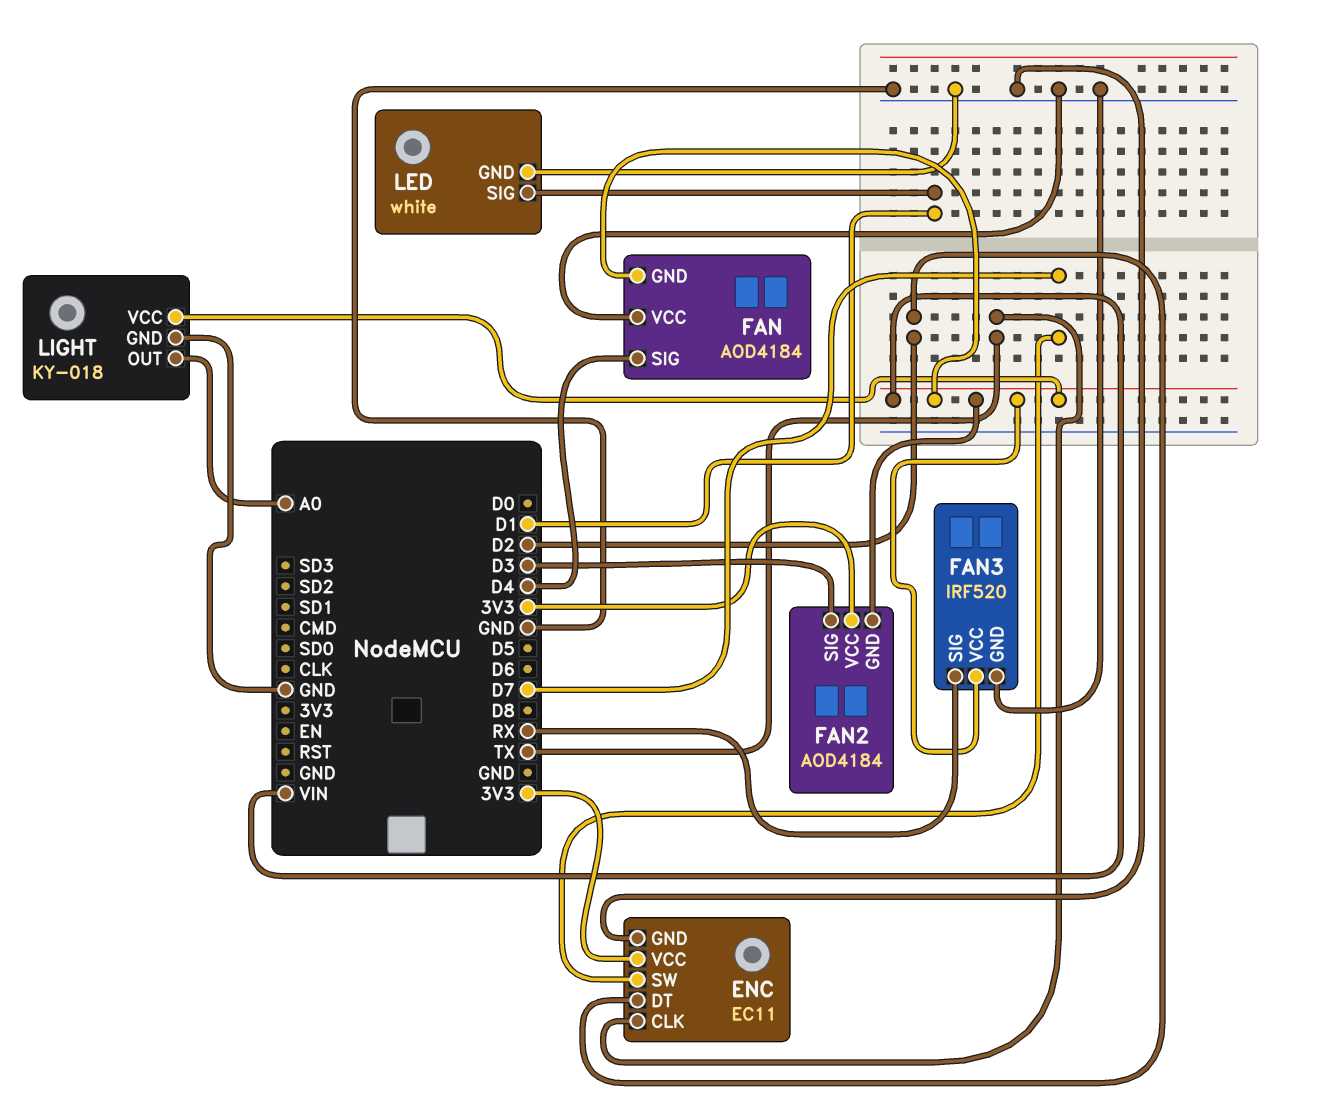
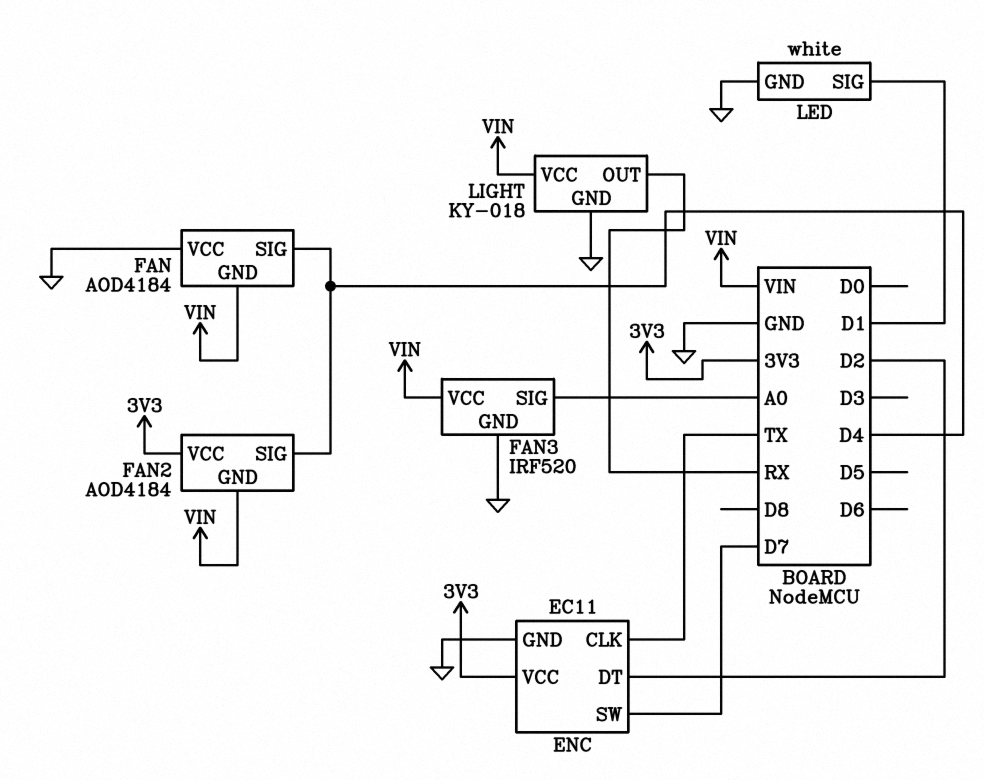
FAN2 pin SIG: D3 -> D4
FAN3 pin SIG: RX -> A0
LIGHT pin OUT: A0 -> RX

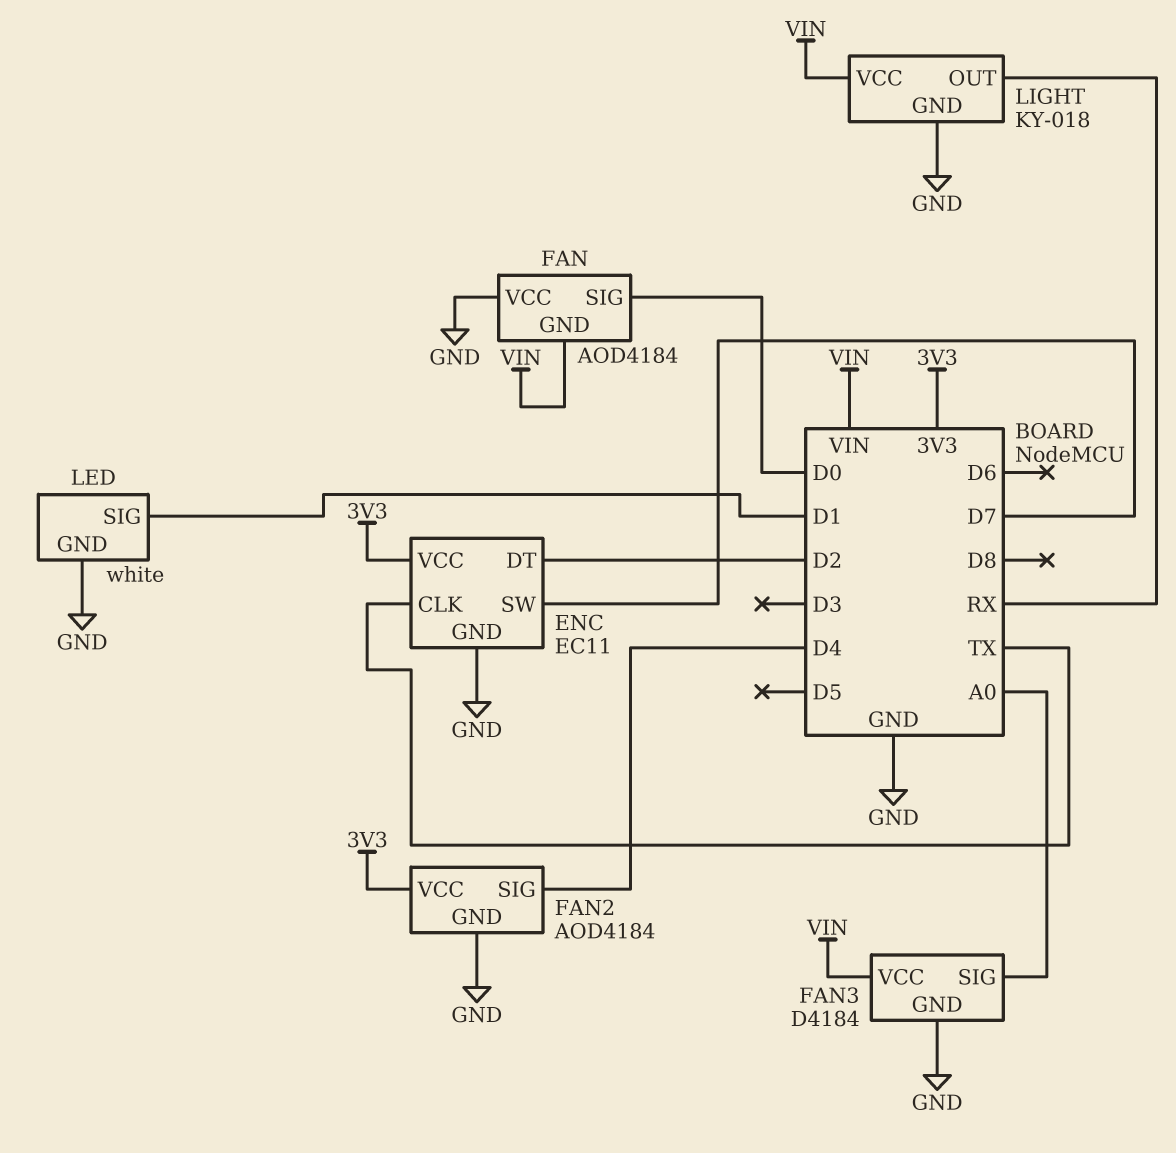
FAN pin SIG: D4 -> D0
FAN2 pin GND: VIN -> GND
FAN3: IRF520 -> D4184

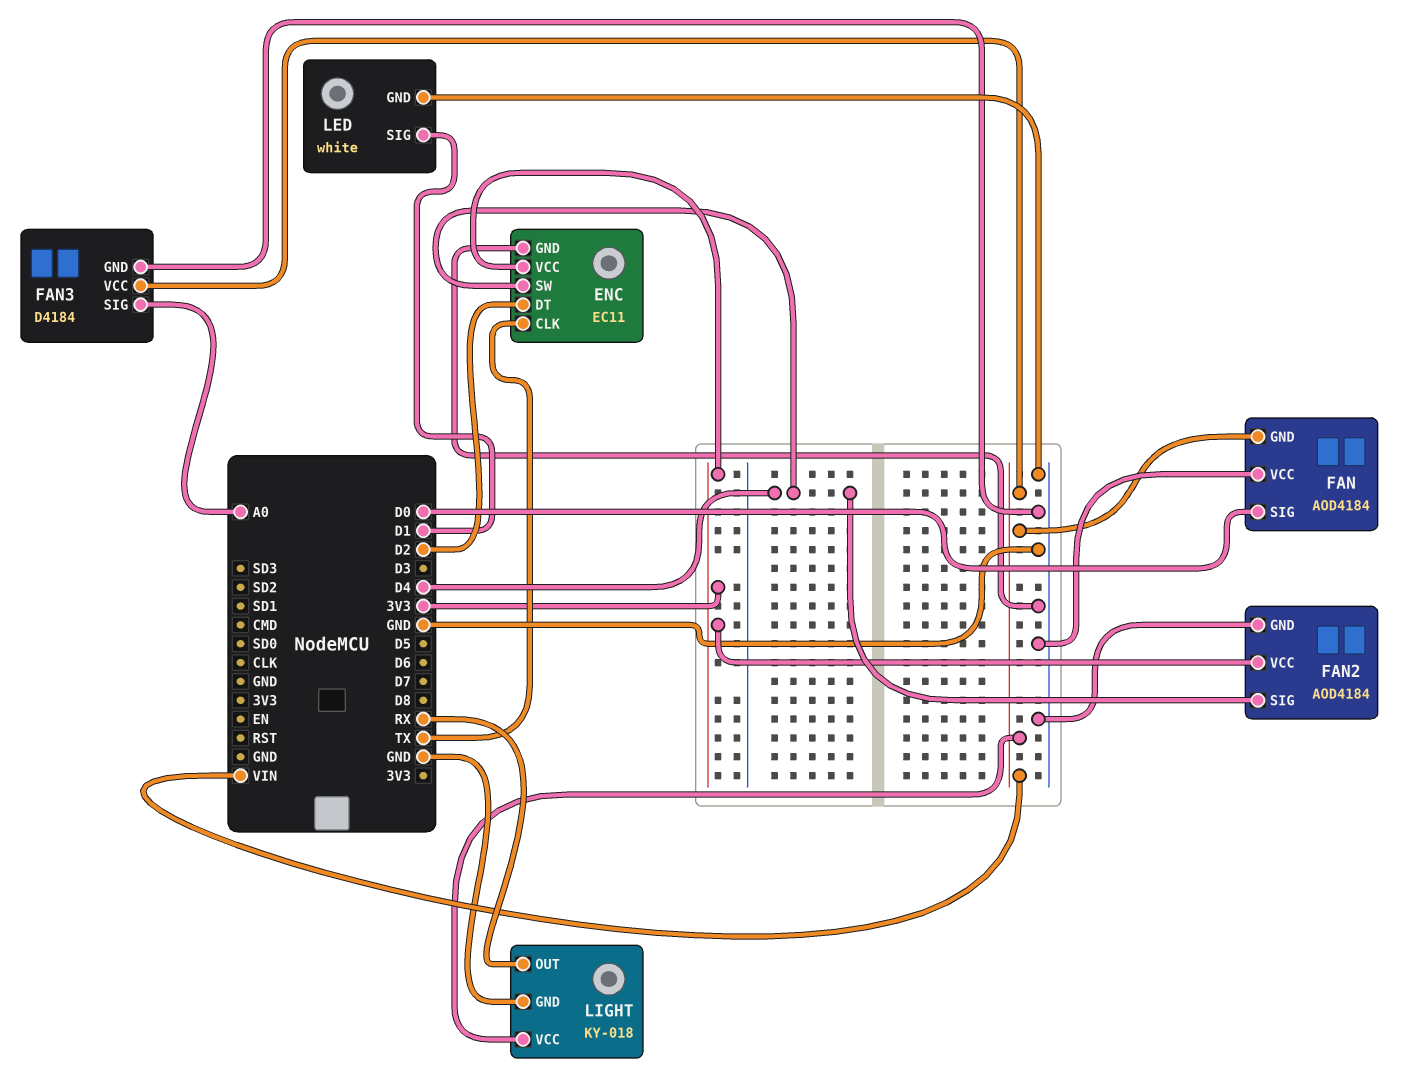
ENC pin SW: D7 -> D4

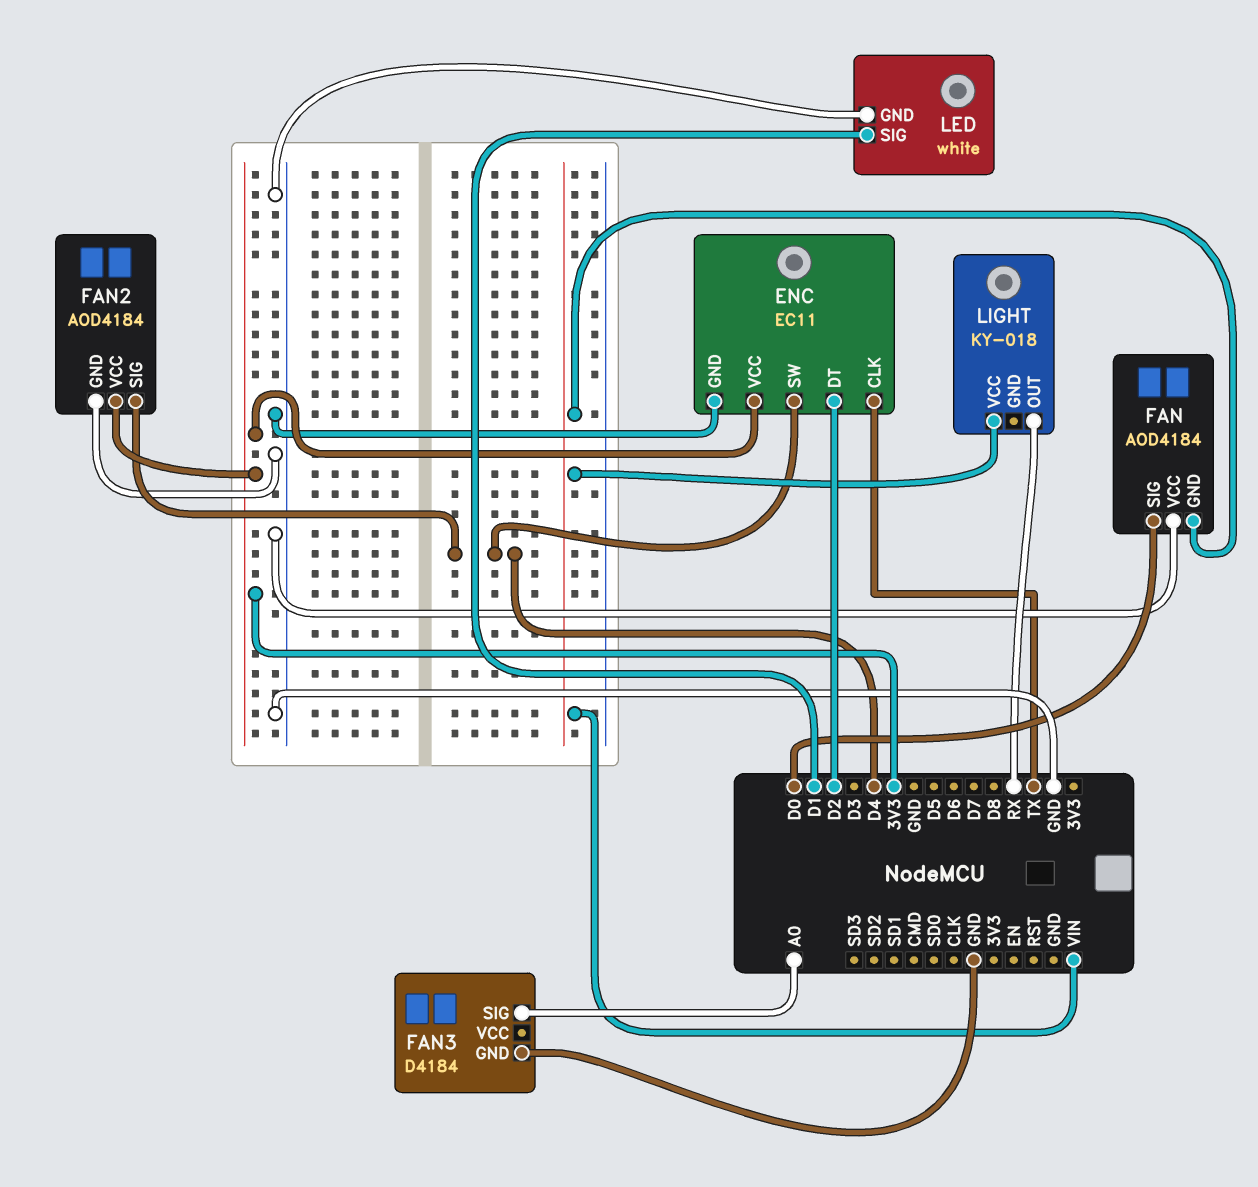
FAN3 pin VCC: VIN -> none
LIGHT pin GND: GND -> none

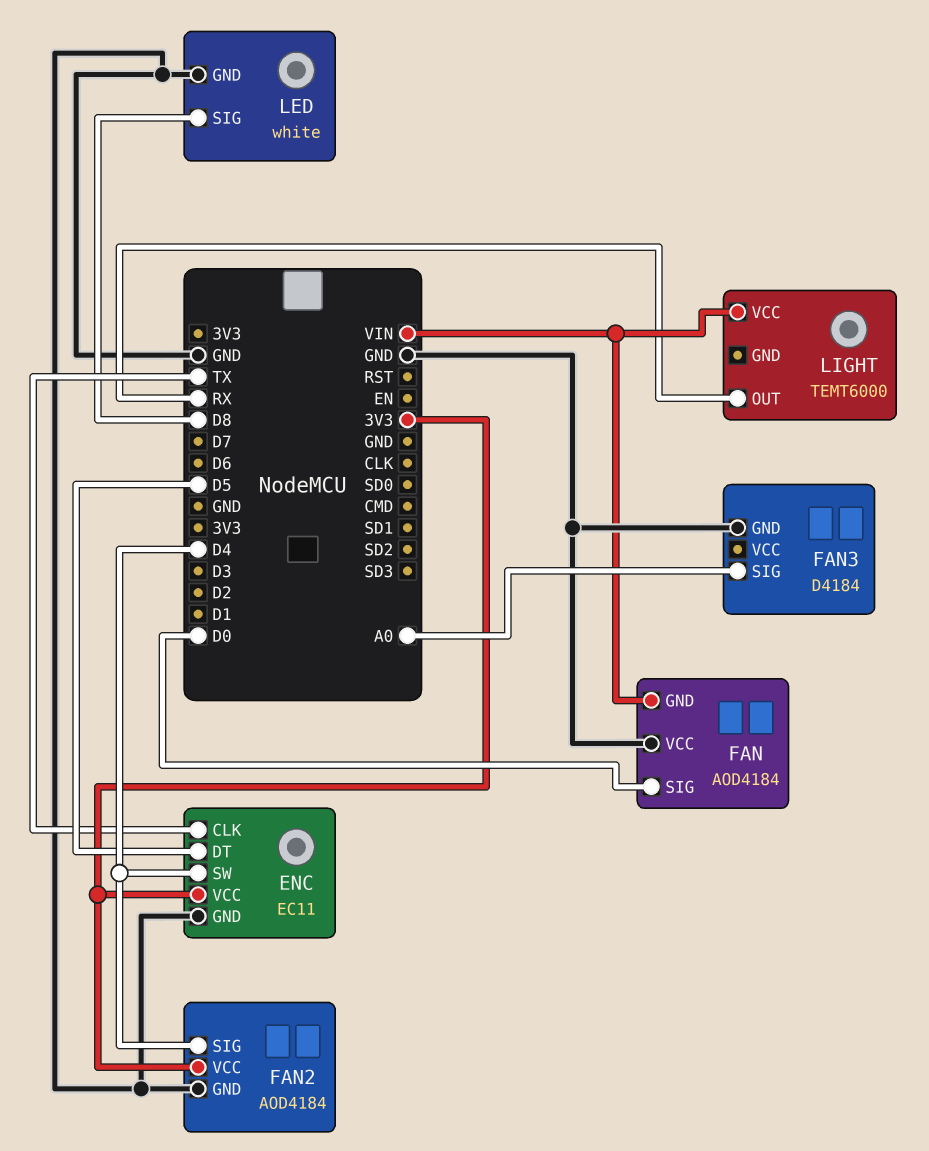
ENC pin DT: D2 -> D5
LED pin SIG: D1 -> D8
LIGHT: KY-018 -> TEMT6000

